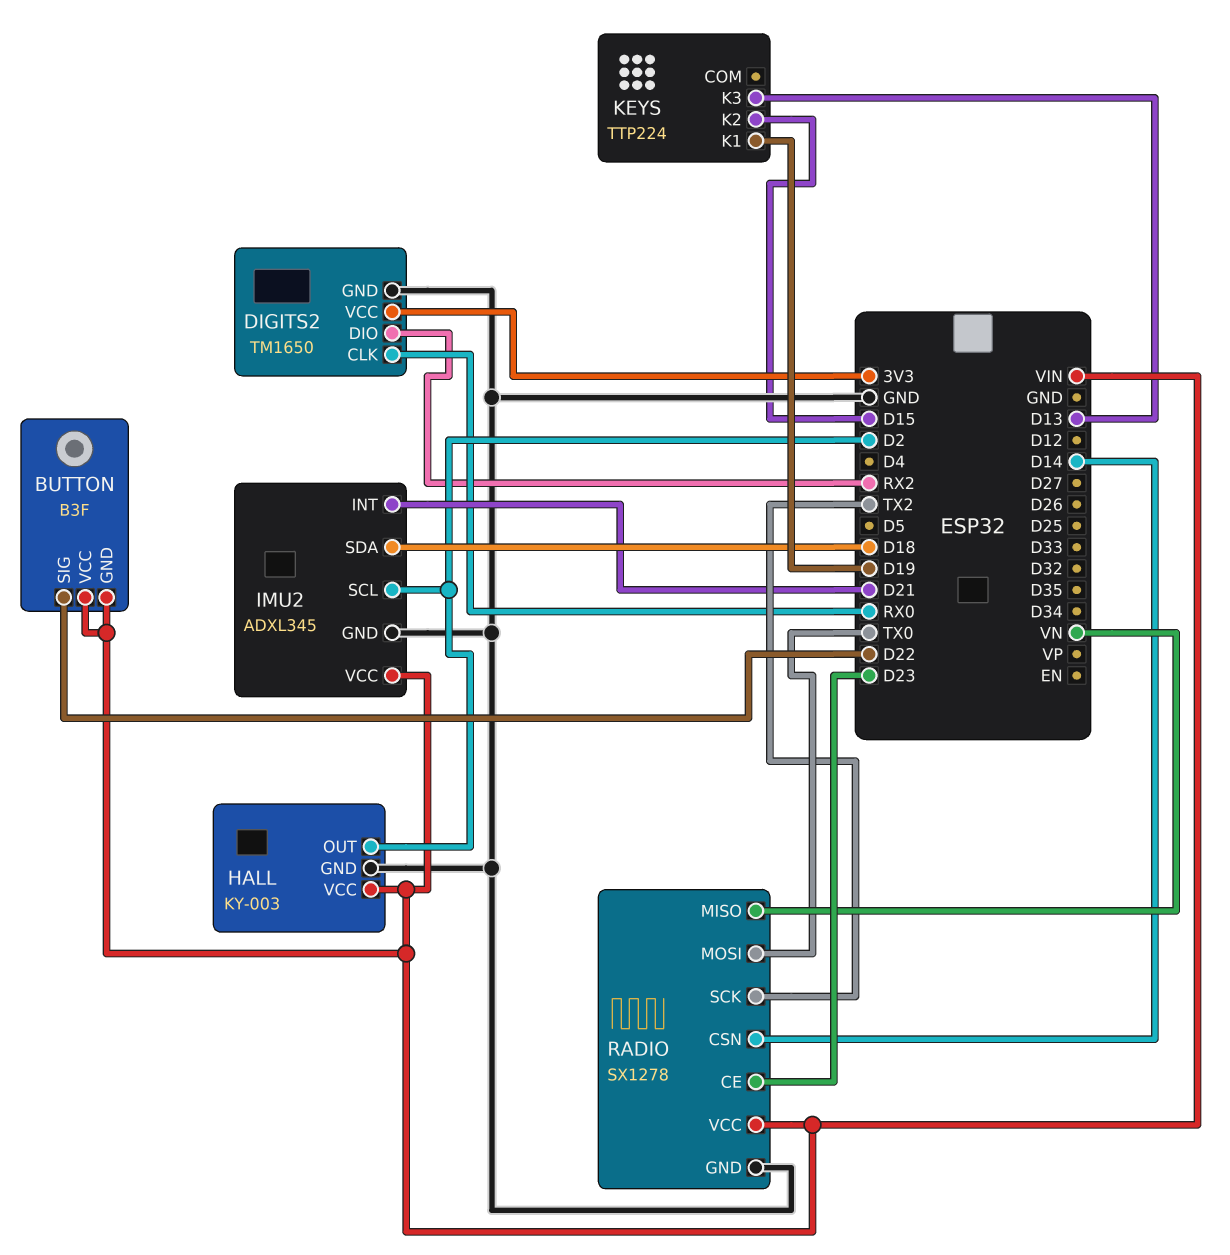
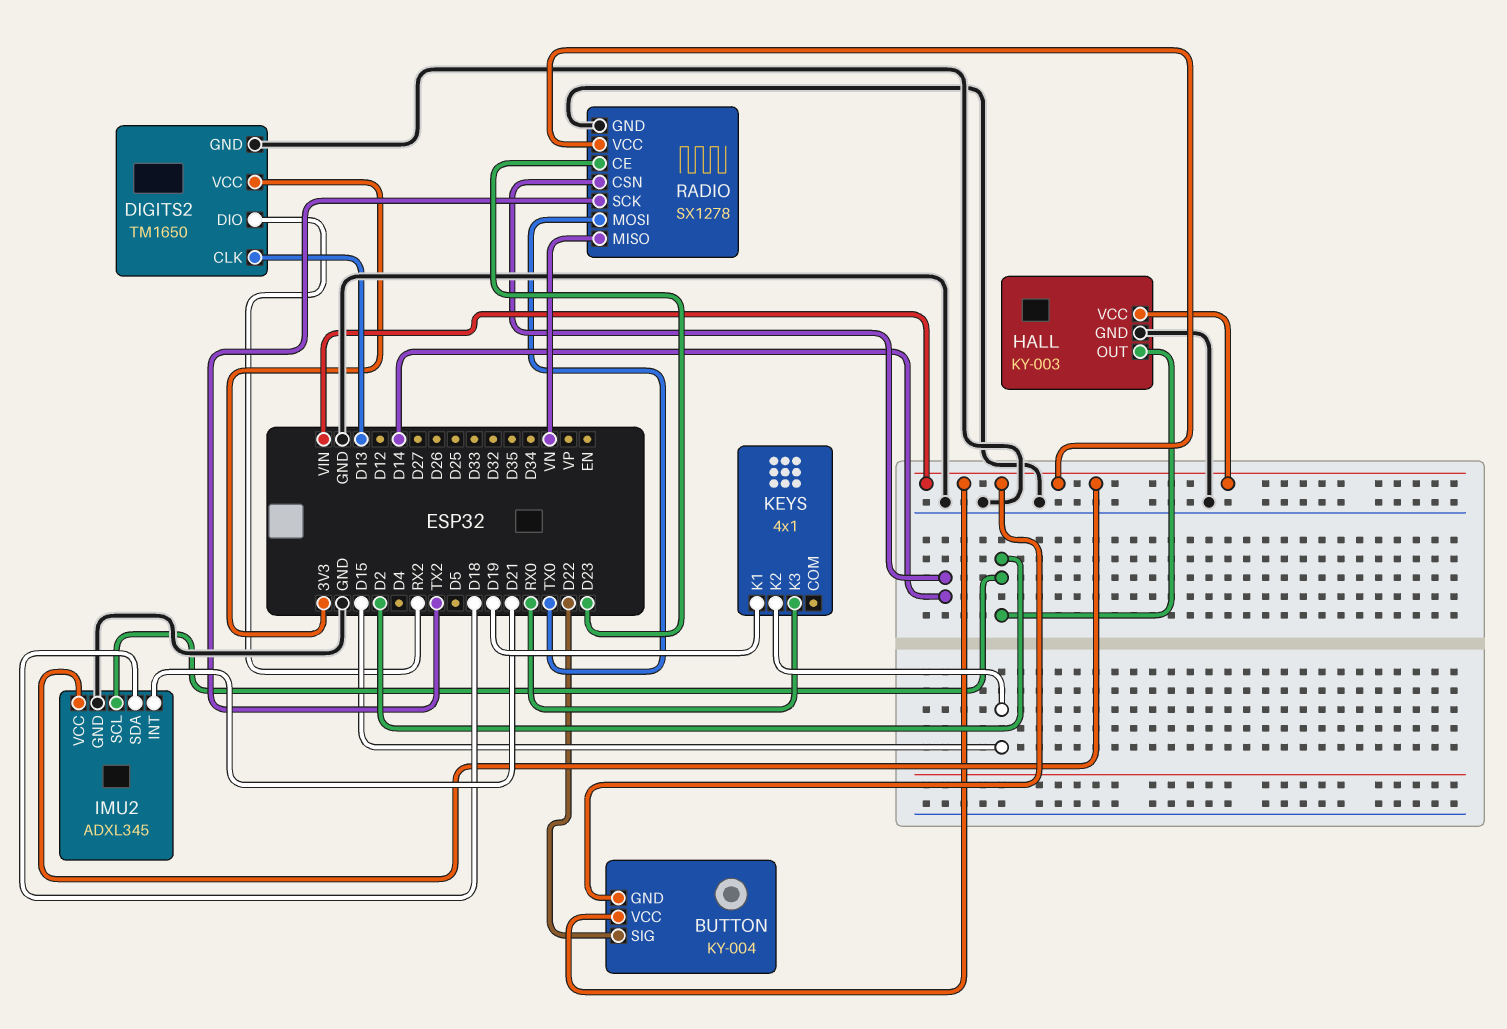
BUTTON: B3F -> KY-004
DIGITS2 pin CLK: RX0 -> D13
KEYS: TTP224 -> 4x1
KEYS pin K3: D13 -> RX0

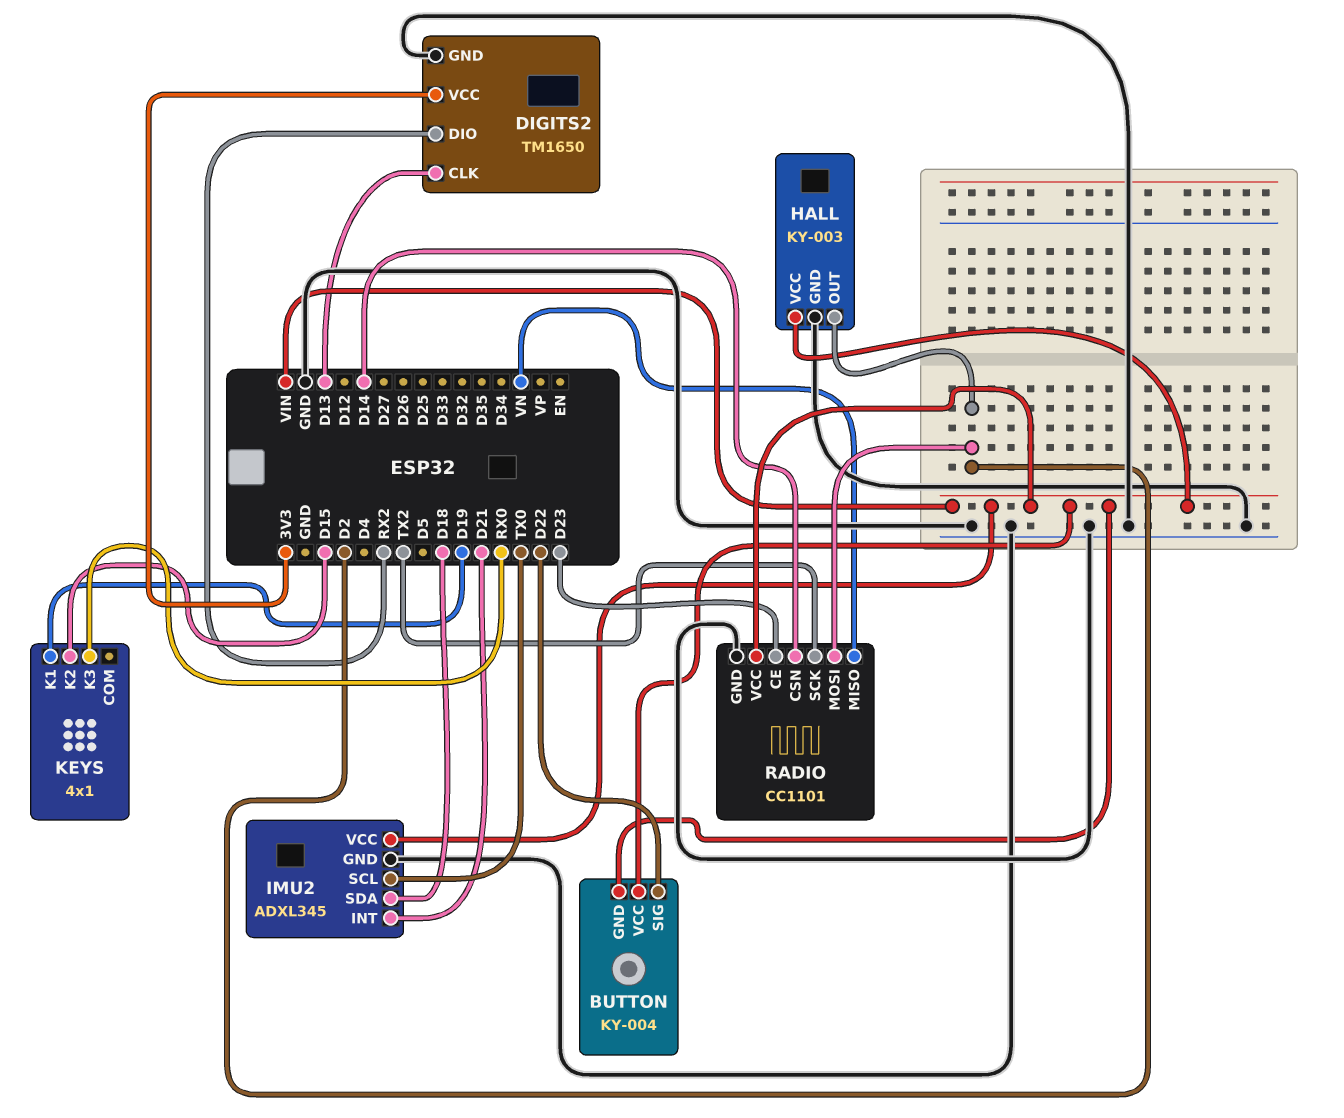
IMU2 pin SCL: D2 -> TX0
RADIO: SX1278 -> CC1101
RADIO pin MOSI: TX0 -> D2

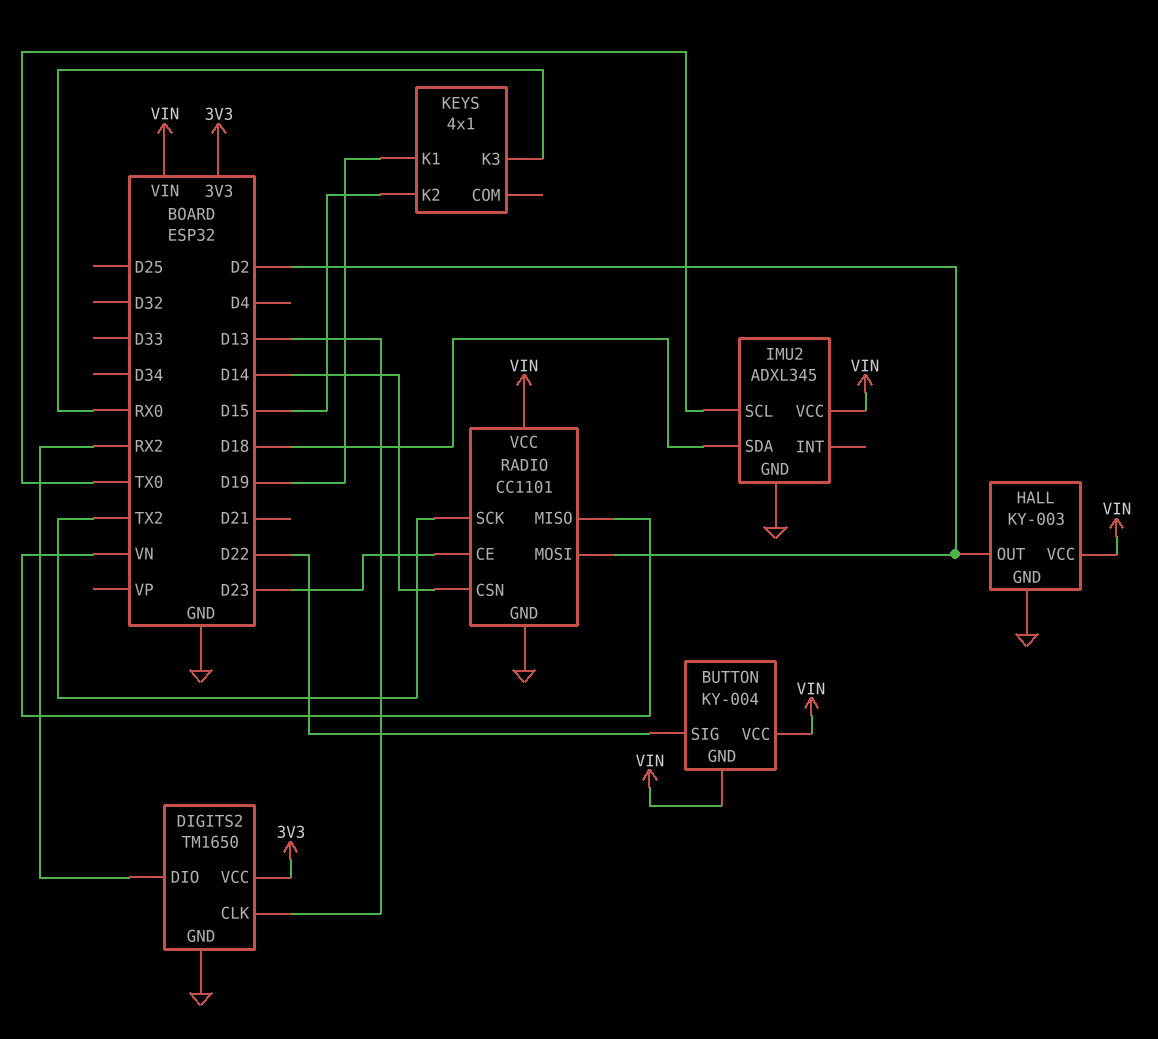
IMU2 pin INT: D21 -> none

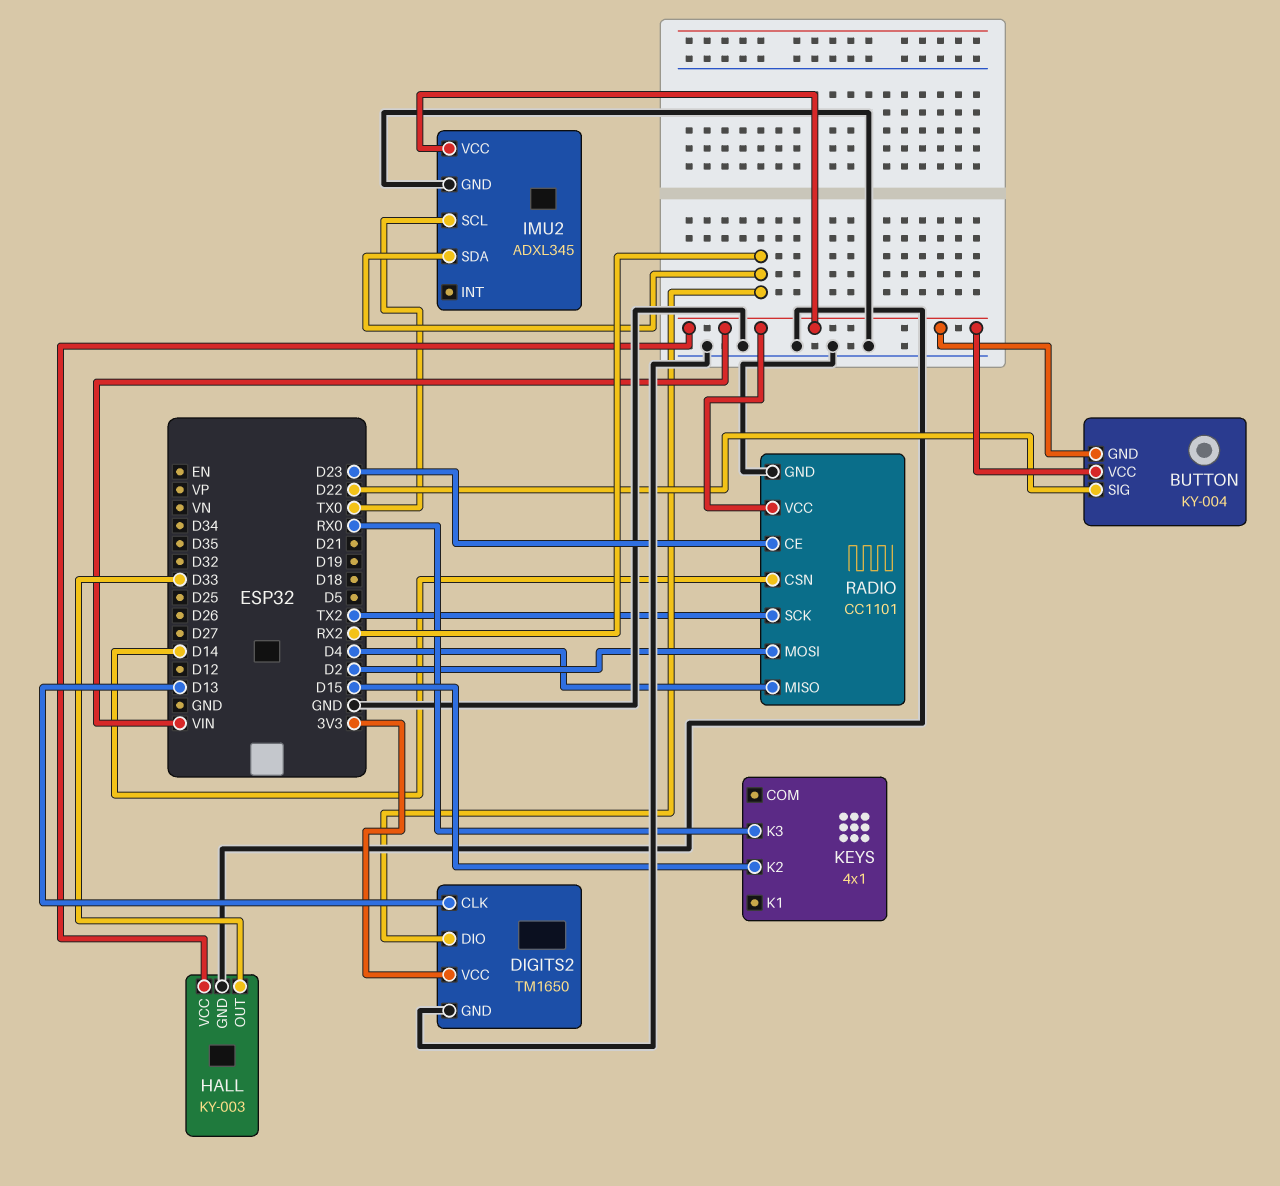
HALL pin OUT: D2 -> D33
IMU2 pin SDA: D18 -> RX2
KEYS pin K1: D19 -> none
RADIO pin MISO: VN -> D4

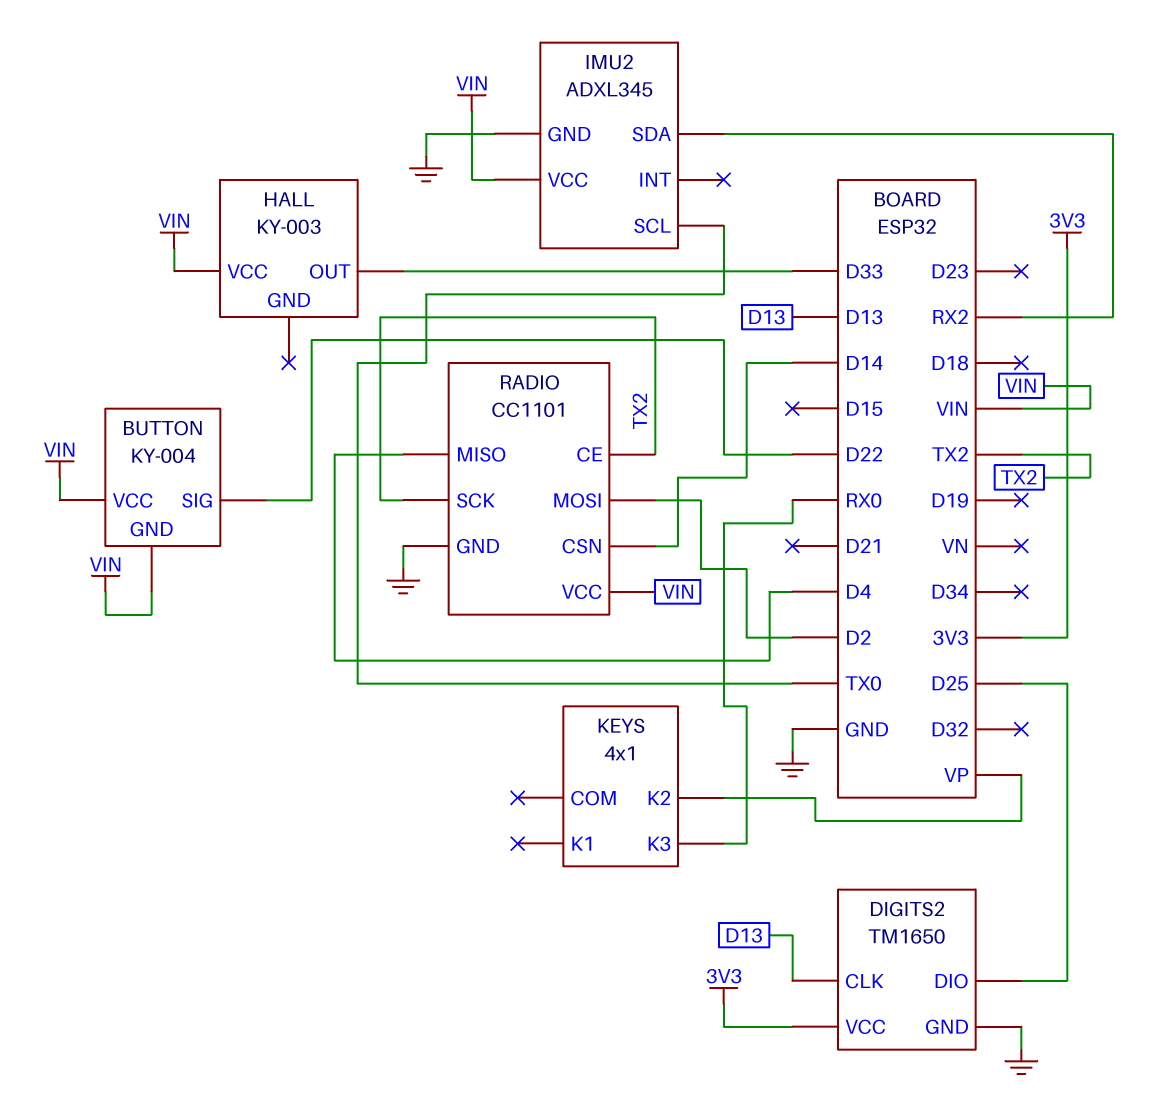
DIGITS2 pin DIO: RX2 -> D25
HALL pin GND: GND -> none
KEYS pin K2: D15 -> VP
RADIO pin CE: D23 -> TX2

